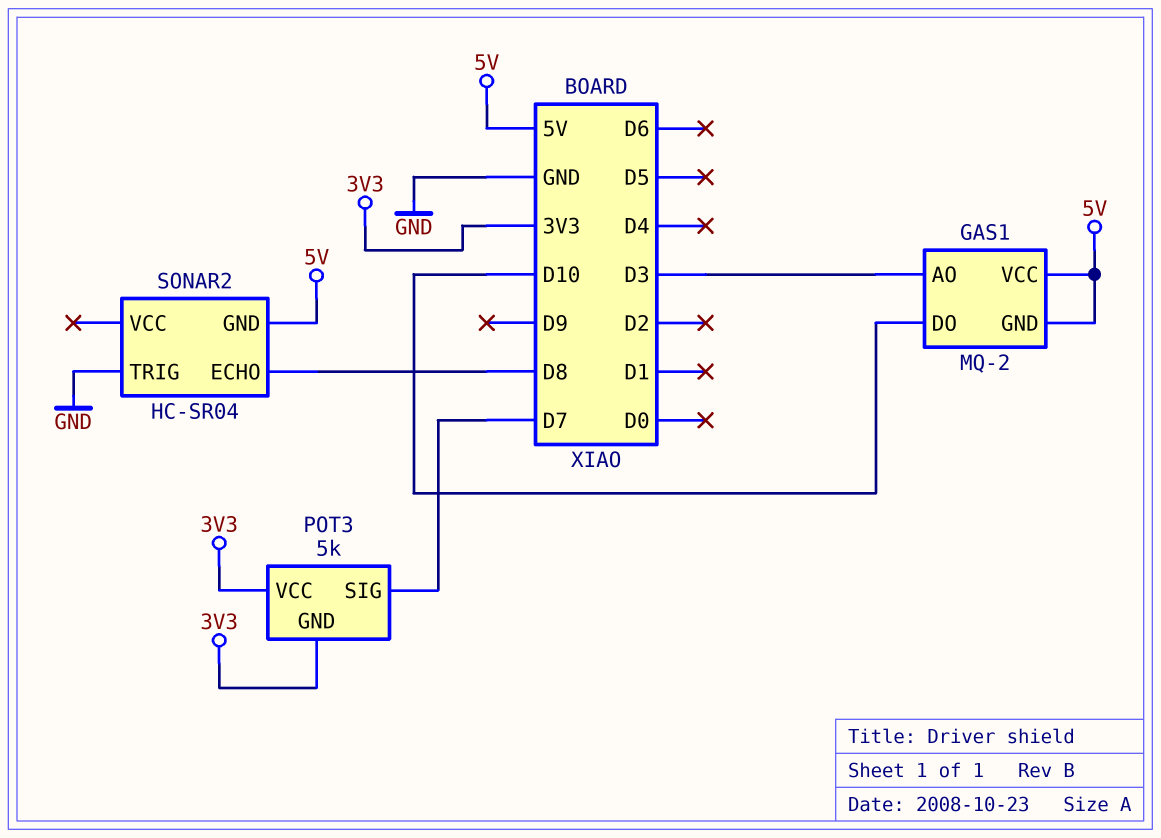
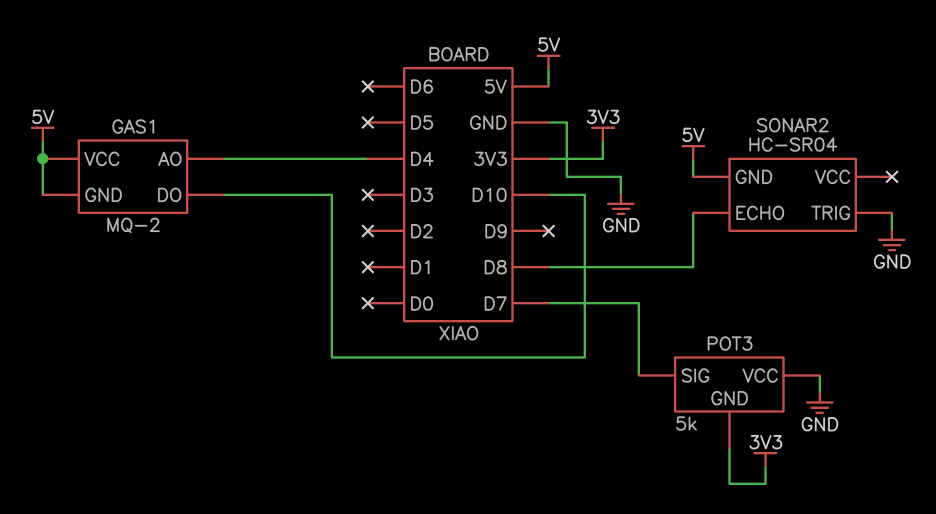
GAS1 pin AO: D3 -> D4
POT3 pin VCC: 3V3 -> GND

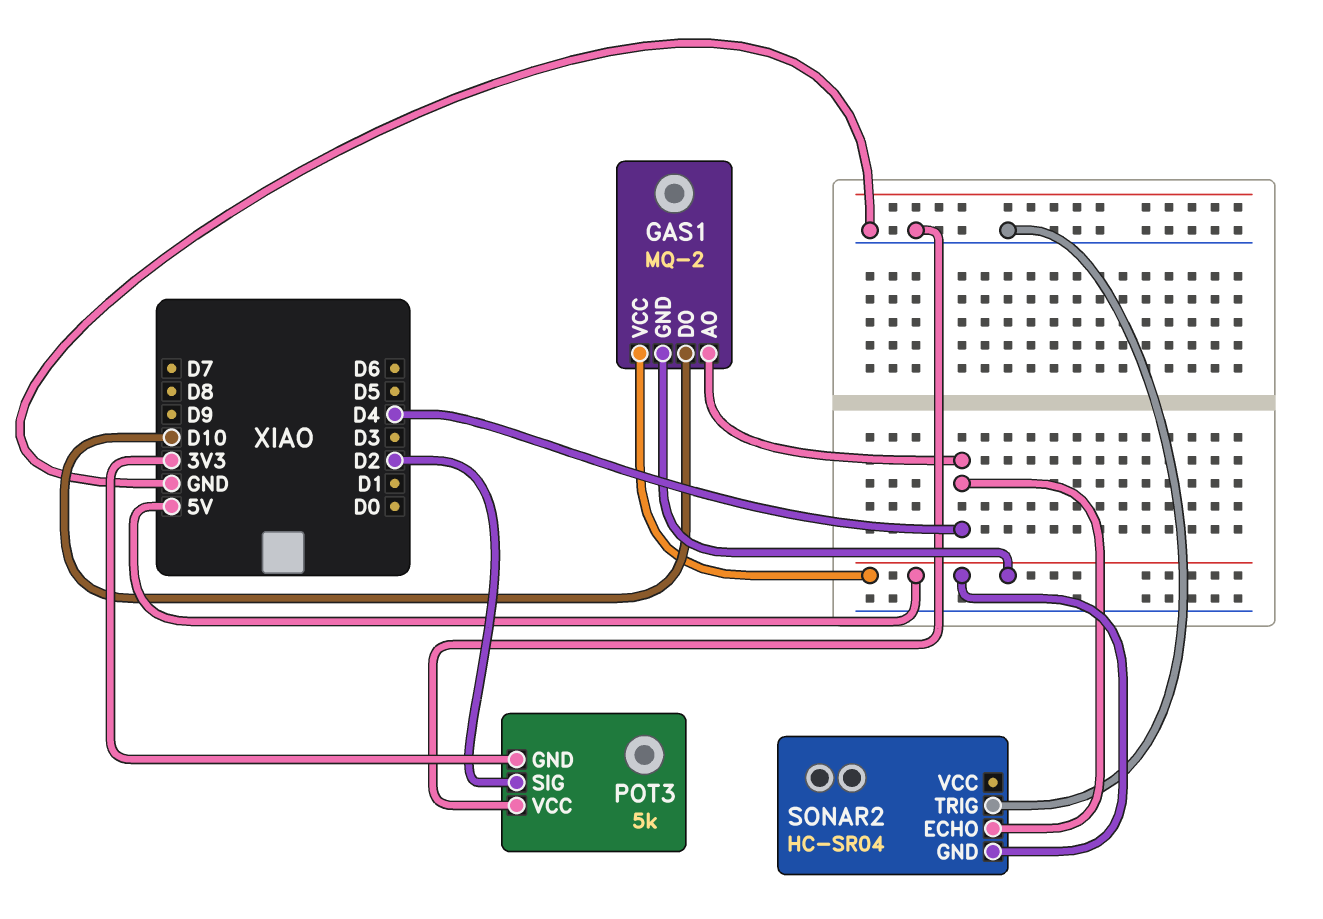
POT3 pin SIG: D7 -> D2
SONAR2 pin ECHO: D8 -> D4

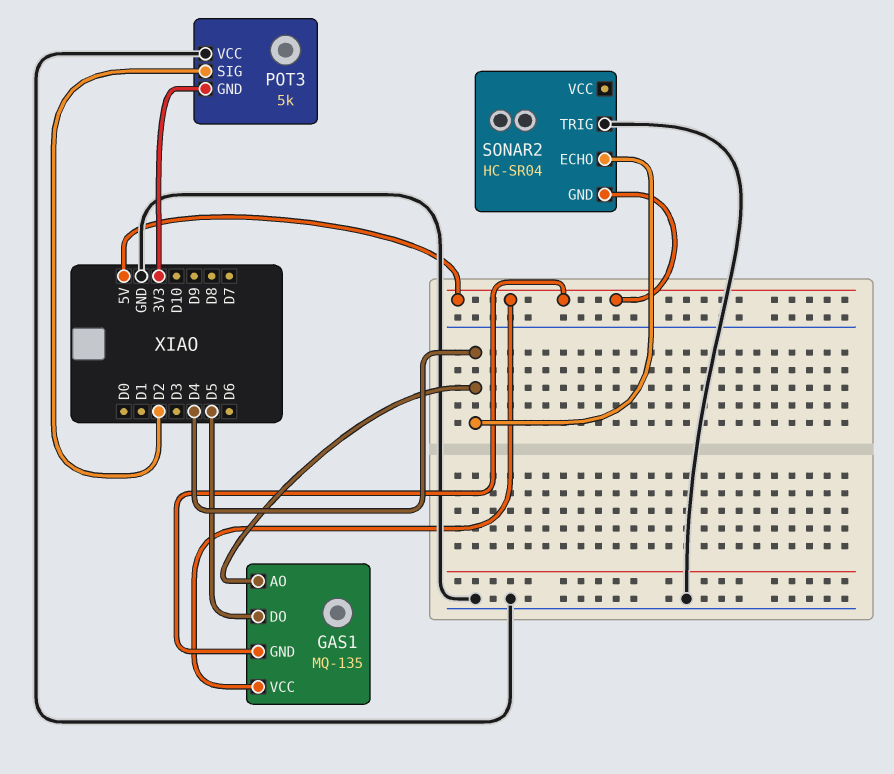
GAS1: MQ-2 -> MQ-135
GAS1 pin DO: D10 -> D5

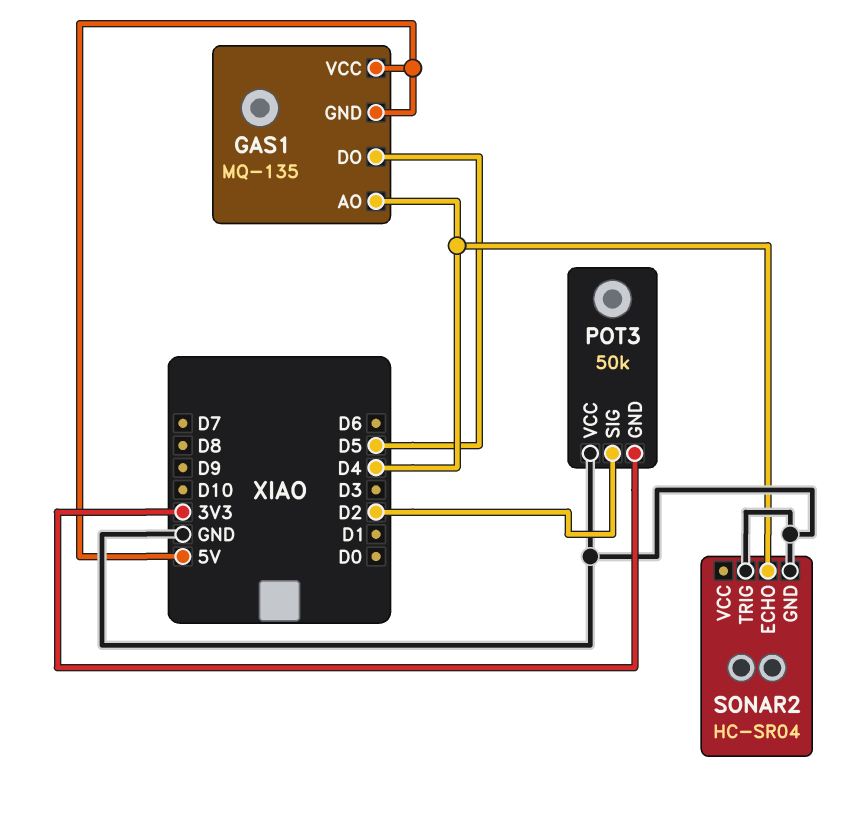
POT3: 5k -> 50k
SONAR2 pin GND: 5V -> GND

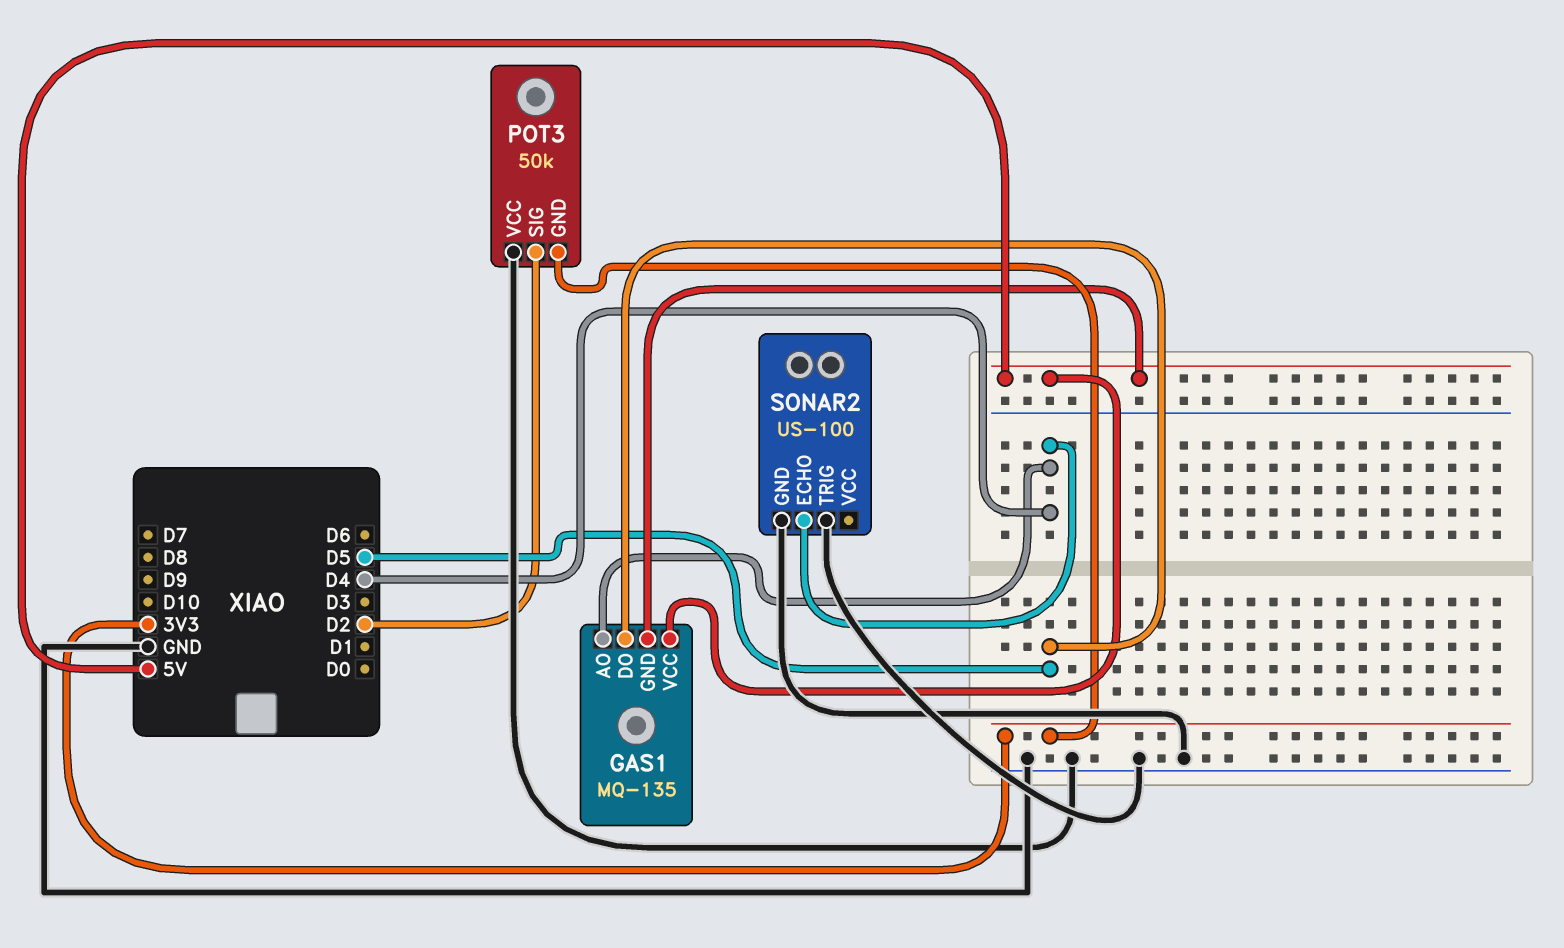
SONAR2: HC-SR04 -> US-100

